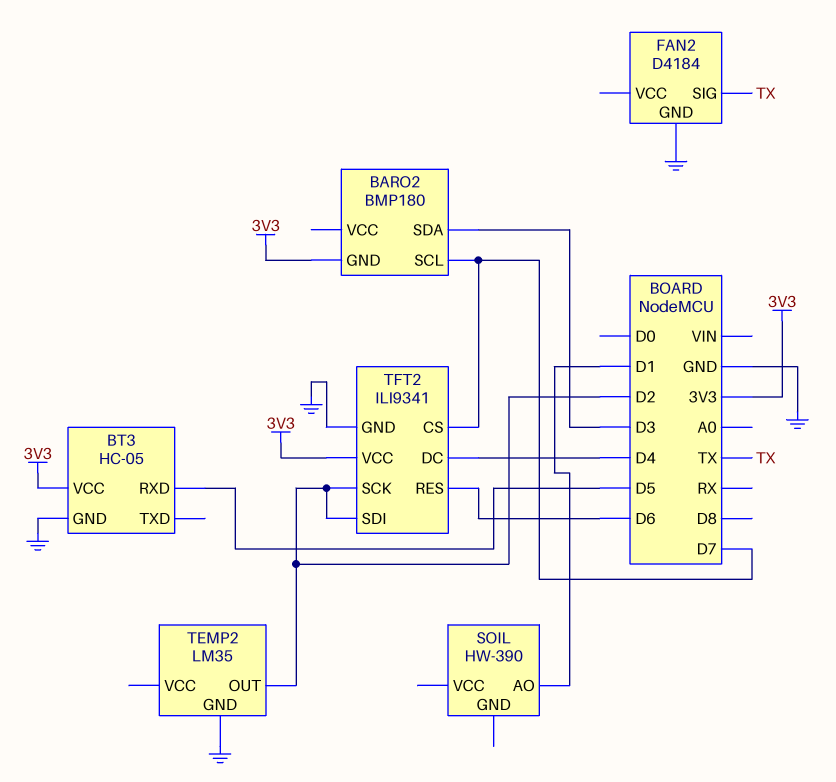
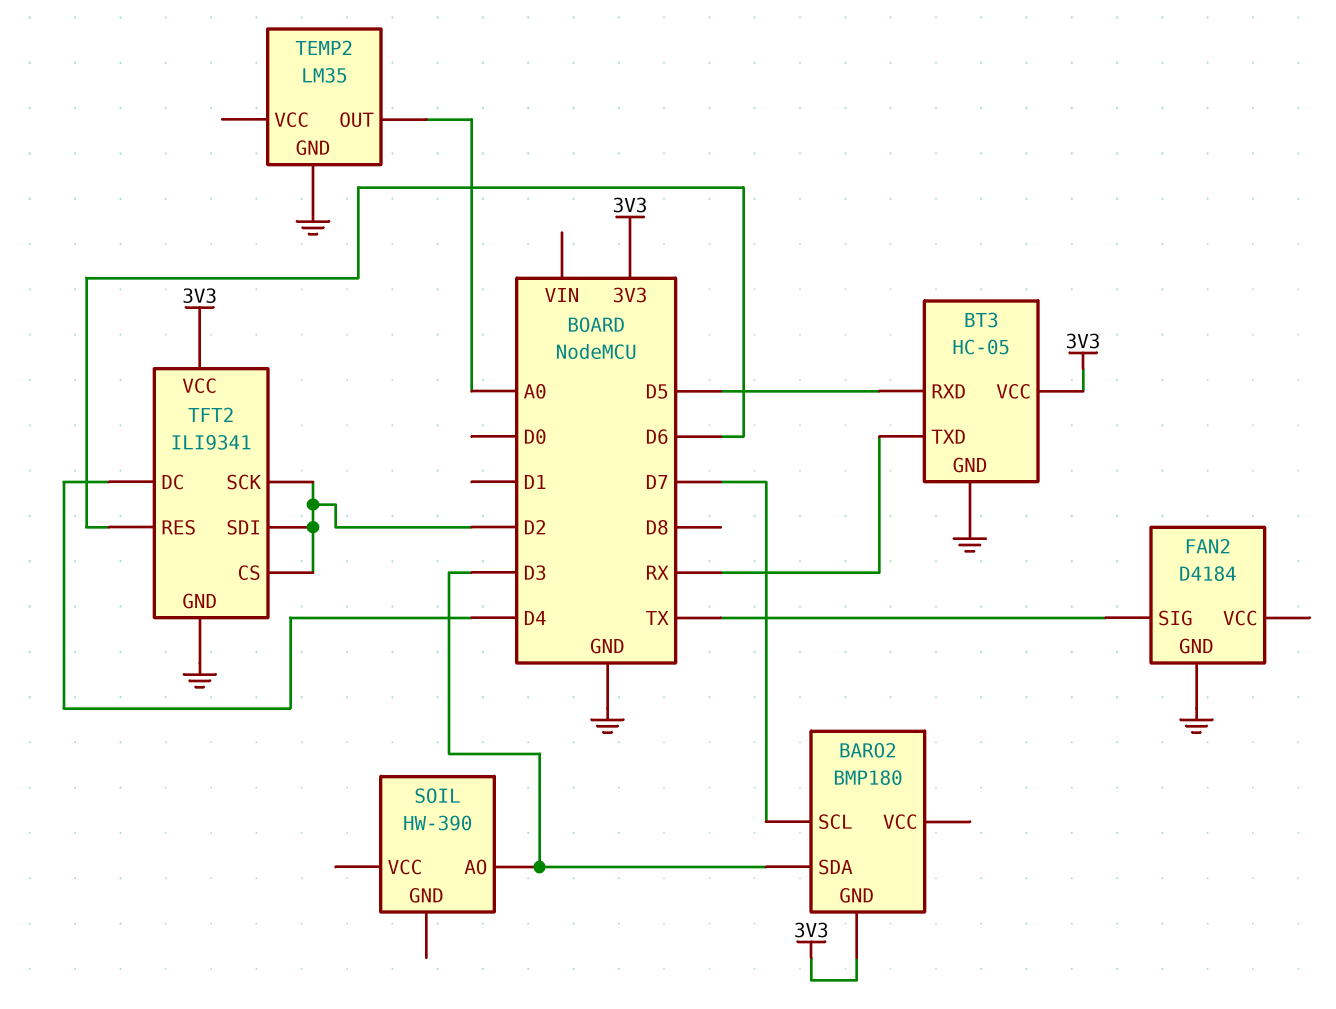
BT3 pin TXD: none -> RX
SOIL pin AO: D1 -> D3
TEMP2 pin OUT: D2 -> A0
TFT2 pin CS: D7 -> D2

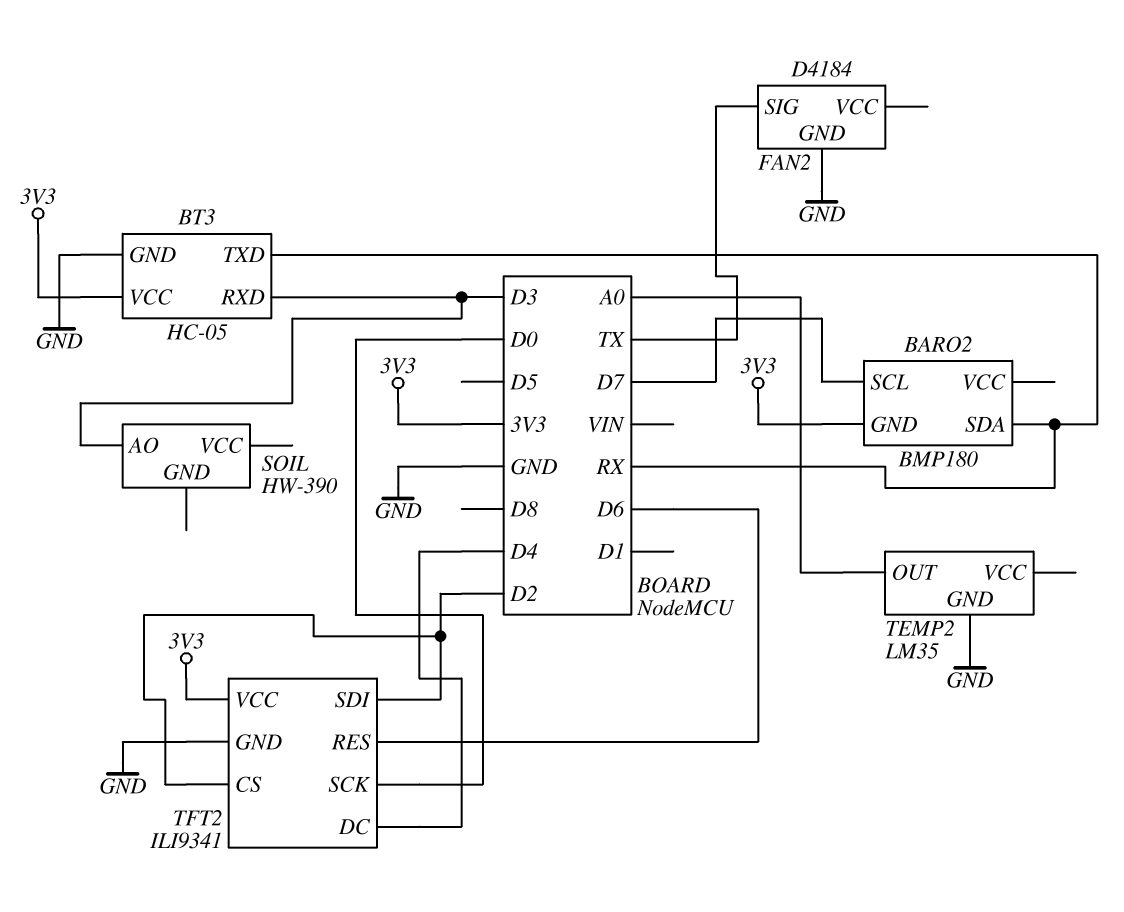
BARO2 pin SDA: D3 -> RX
BT3 pin RXD: D5 -> D3
TFT2 pin SCK: D2 -> D0

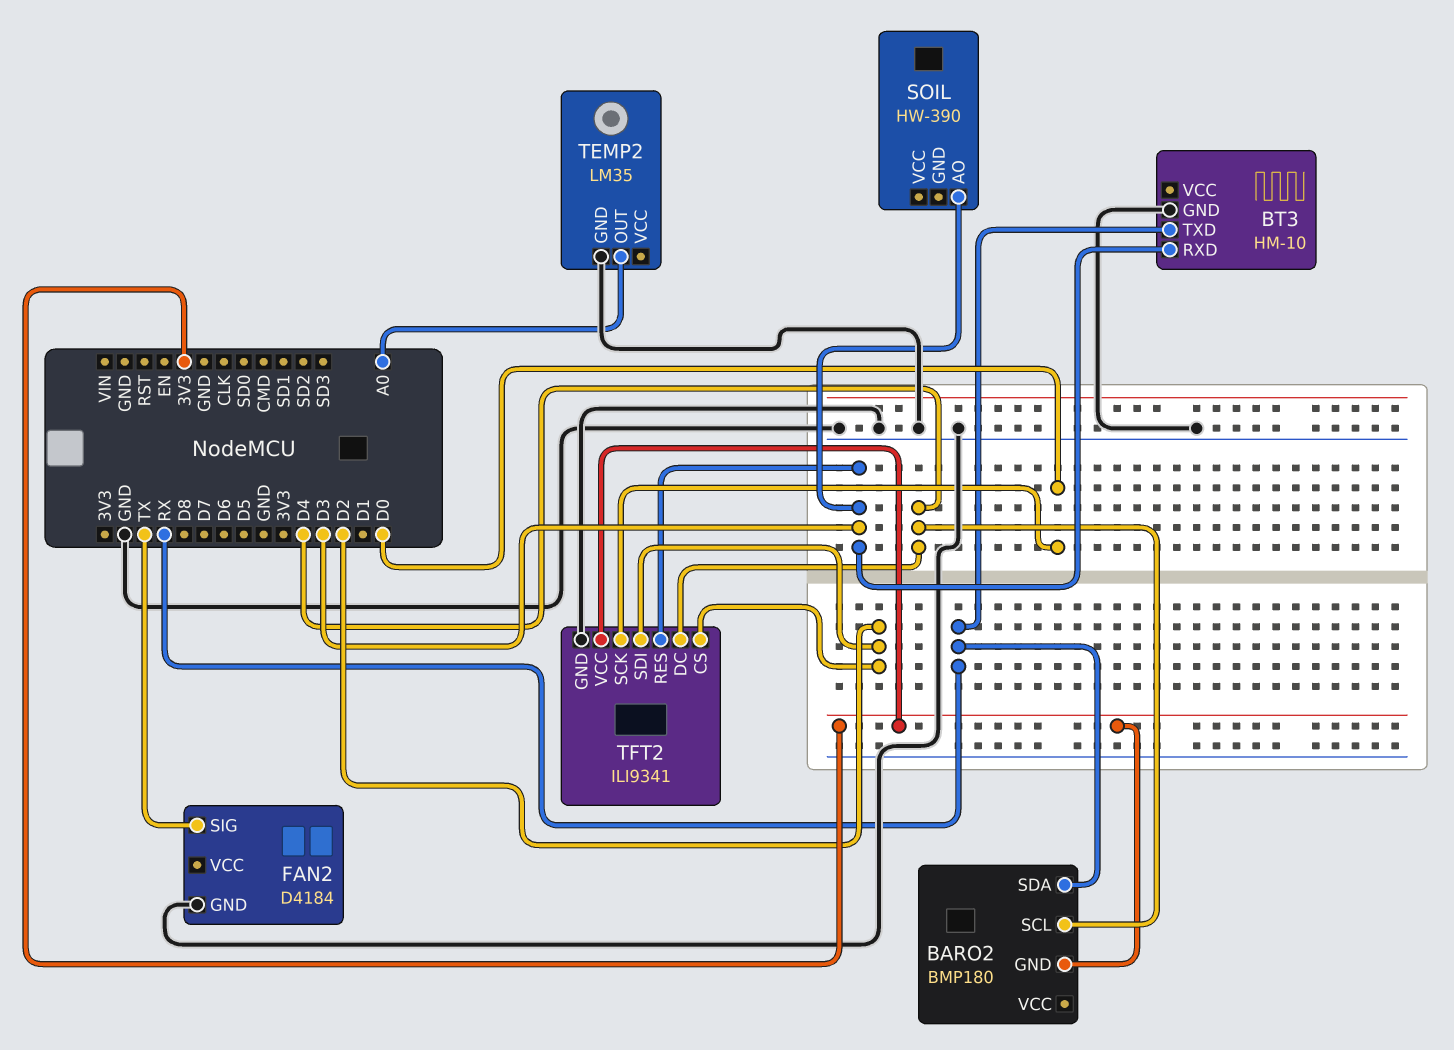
BARO2 pin SCL: D7 -> D4
BT3: HC-05 -> HM-10
BT3 pin VCC: 3V3 -> none
TFT2 pin RES: D6 -> D3

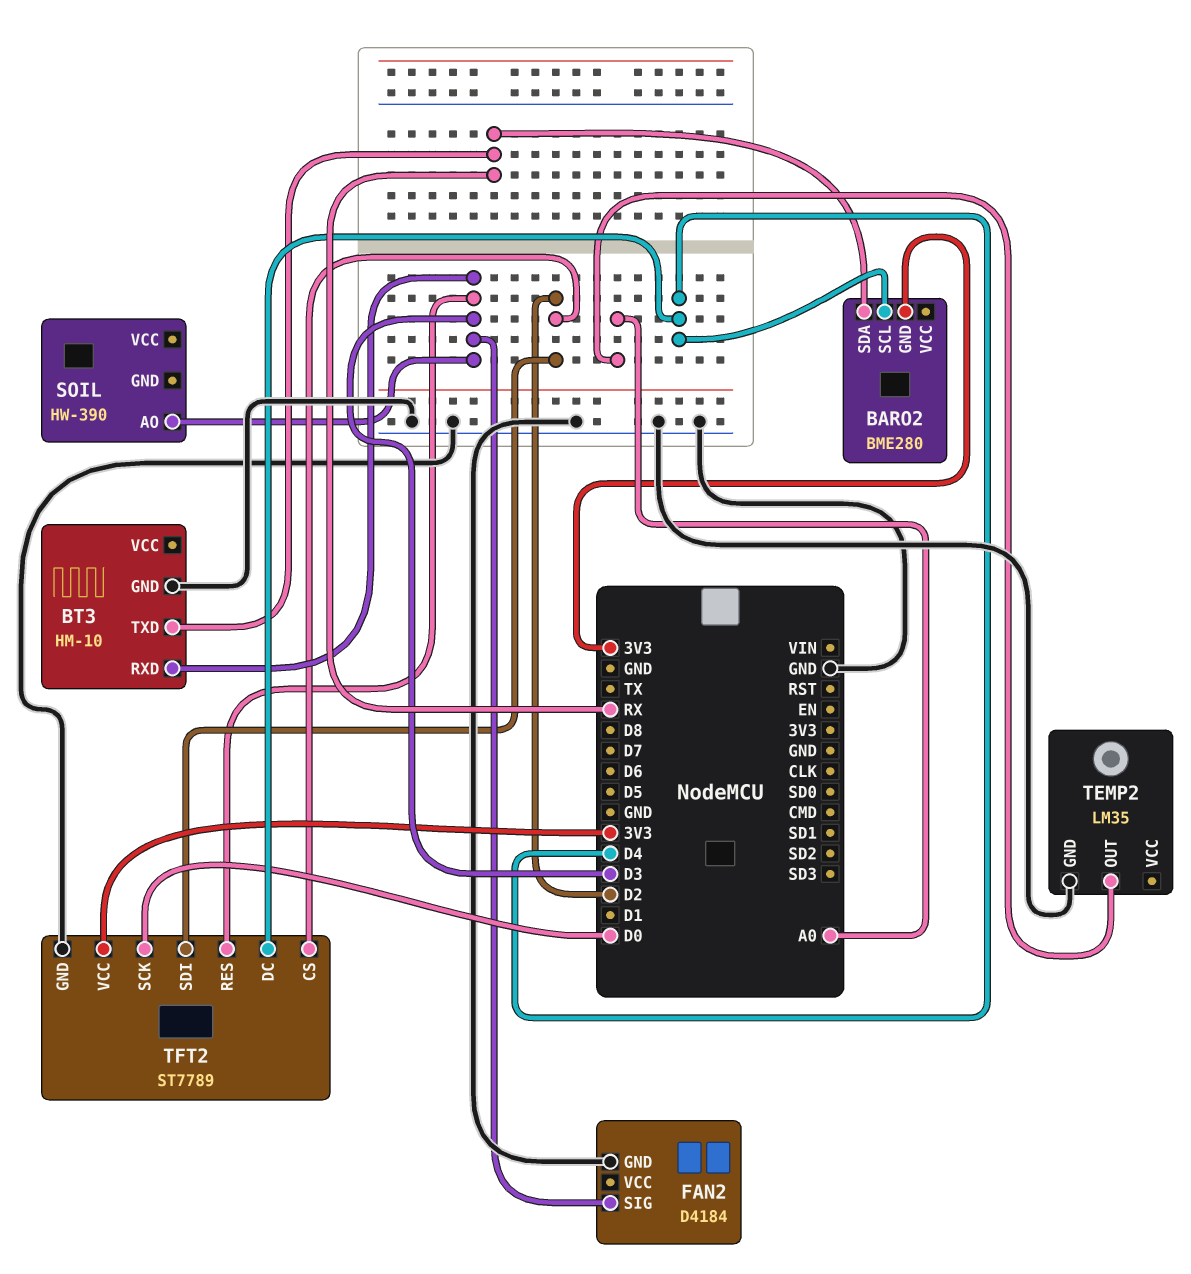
BARO2: BMP180 -> BME280
FAN2 pin SIG: TX -> D3
TFT2: ILI9341 -> ST7789

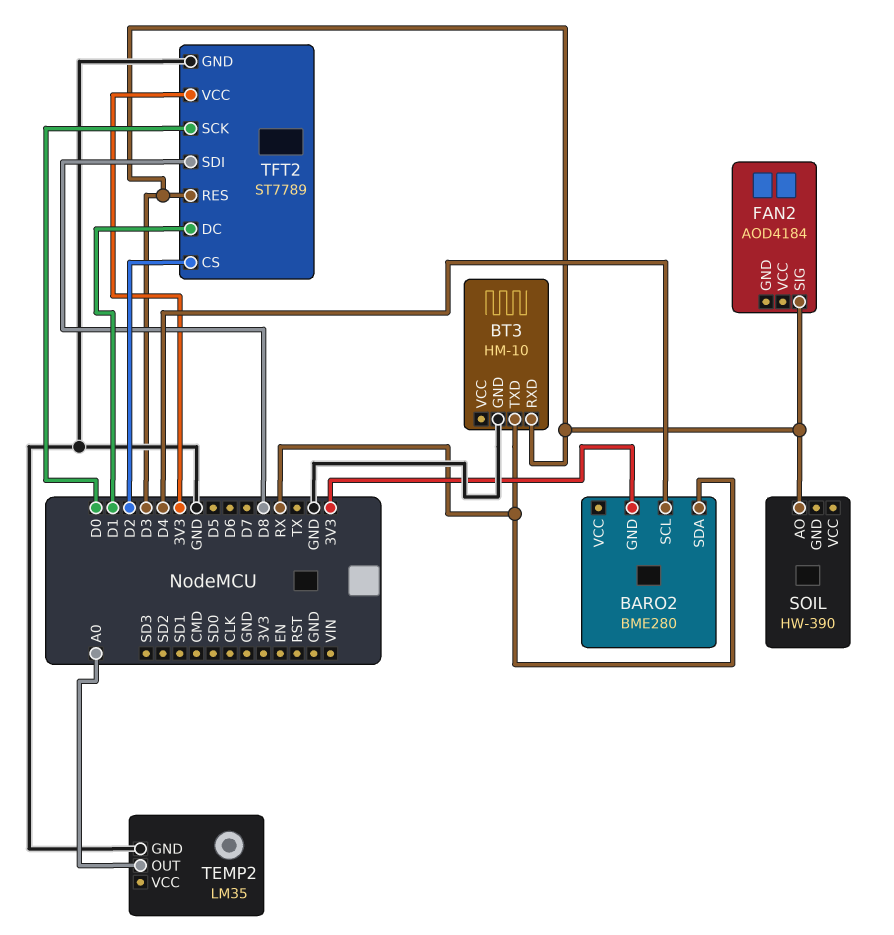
FAN2: D4184 -> AOD4184
FAN2 pin GND: GND -> none
TFT2 pin DC: D4 -> D1
TFT2 pin SDI: D2 -> D8

